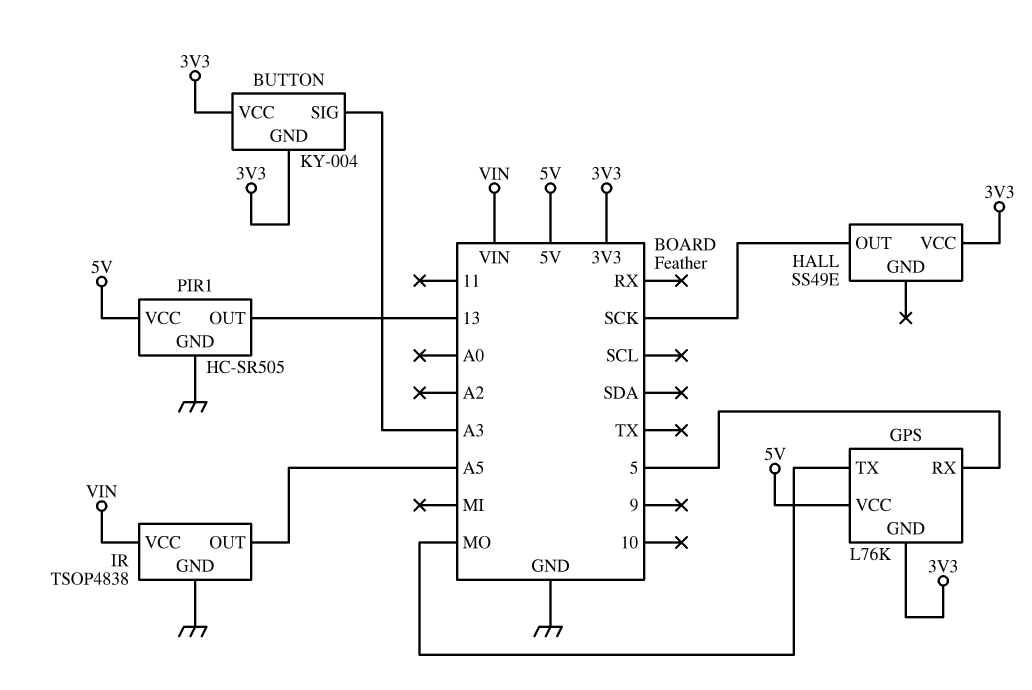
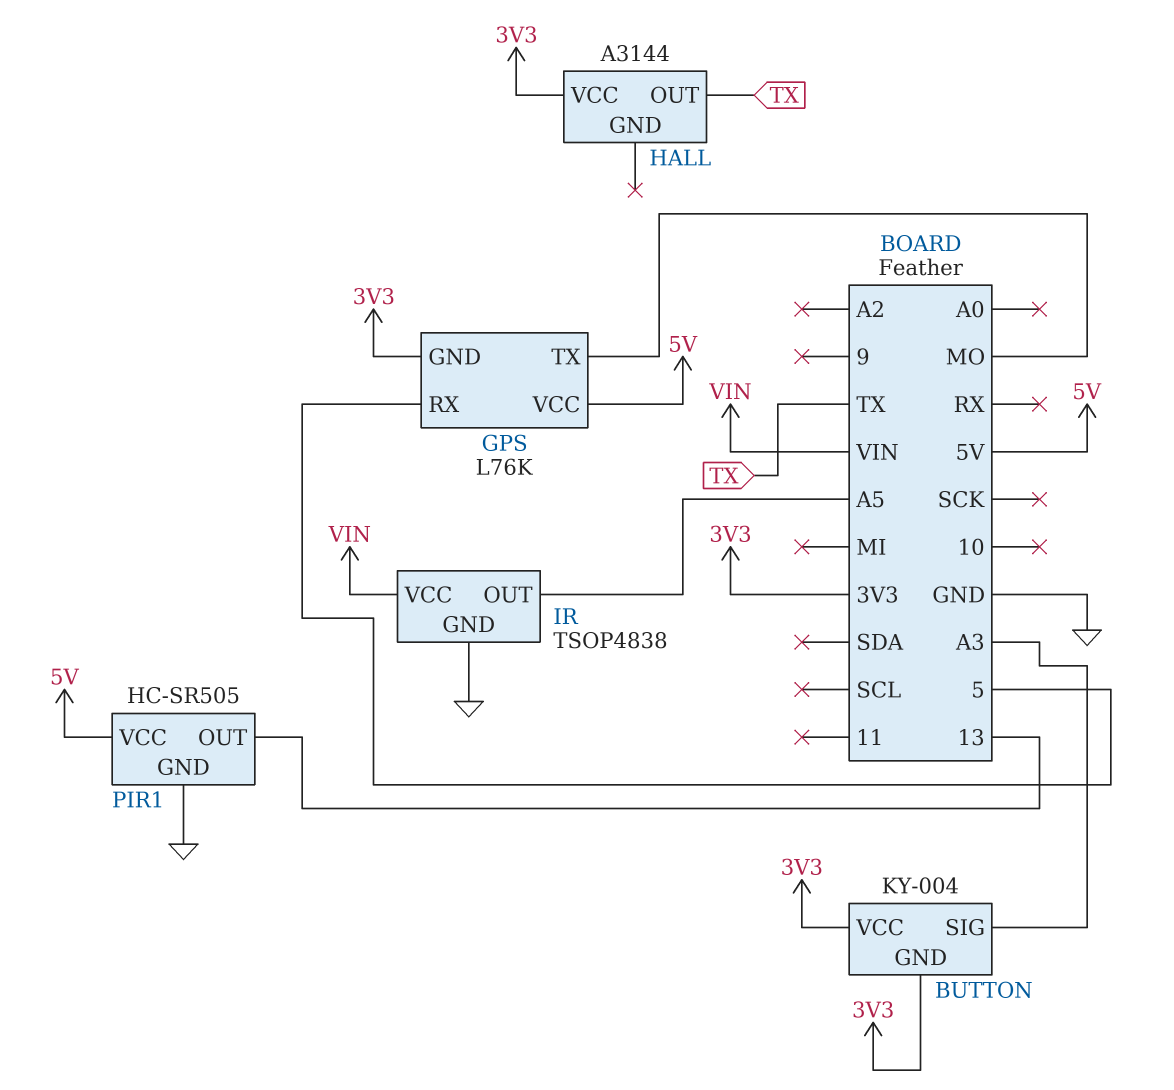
HALL: SS49E -> A3144
HALL pin OUT: SCK -> TX

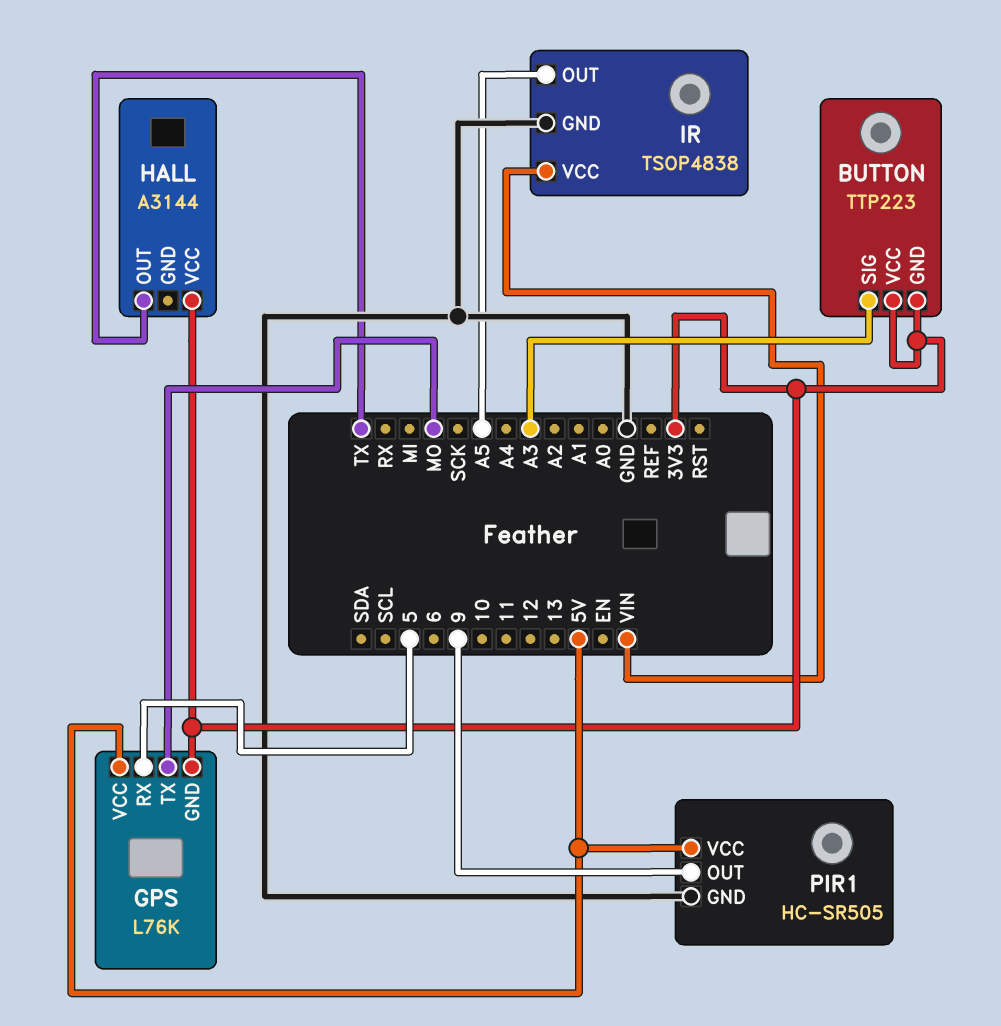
BUTTON: KY-004 -> TTP223
PIR1 pin OUT: 13 -> 9

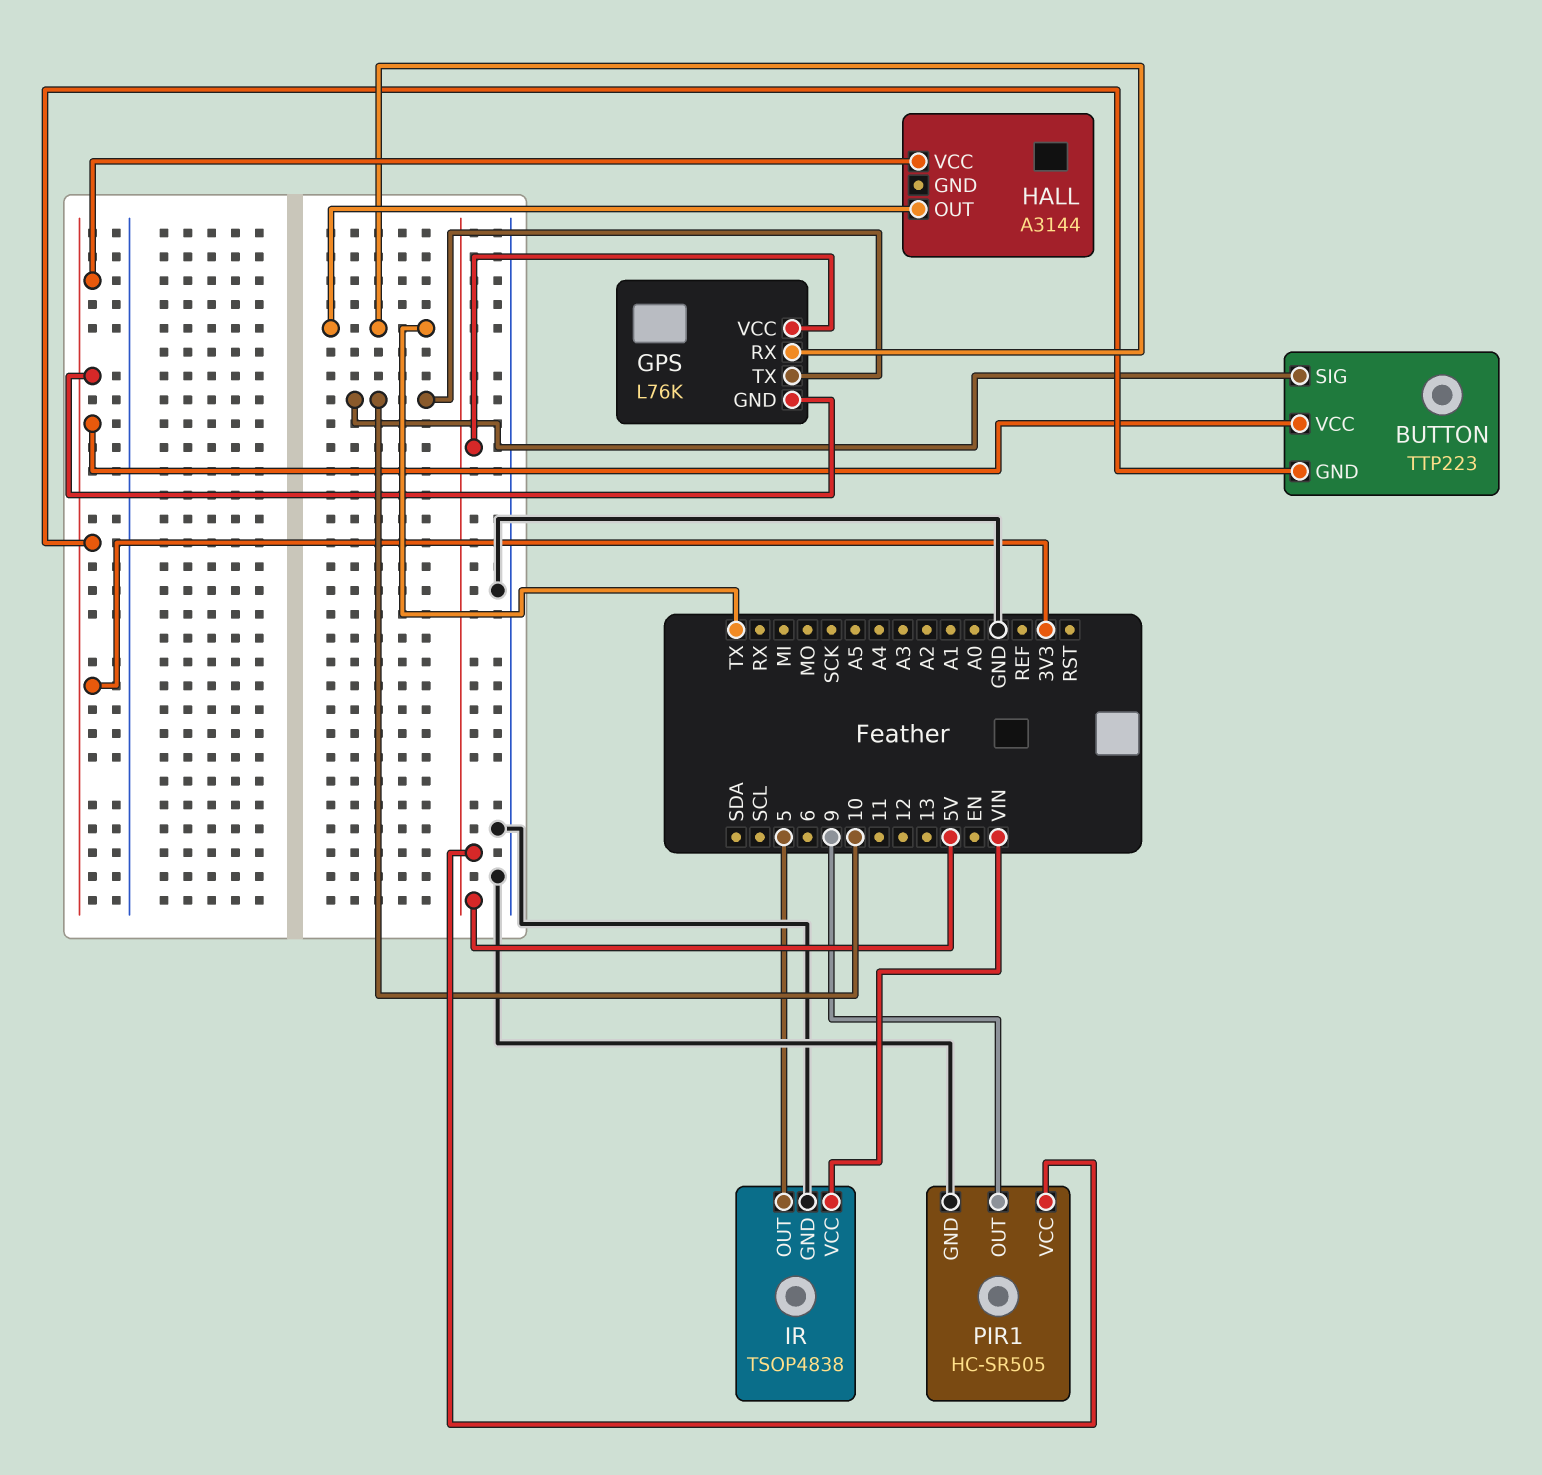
BUTTON pin SIG: A3 -> 10
GPS pin RX: 5 -> TX
GPS pin TX: MO -> 10
IR pin OUT: A5 -> 5

